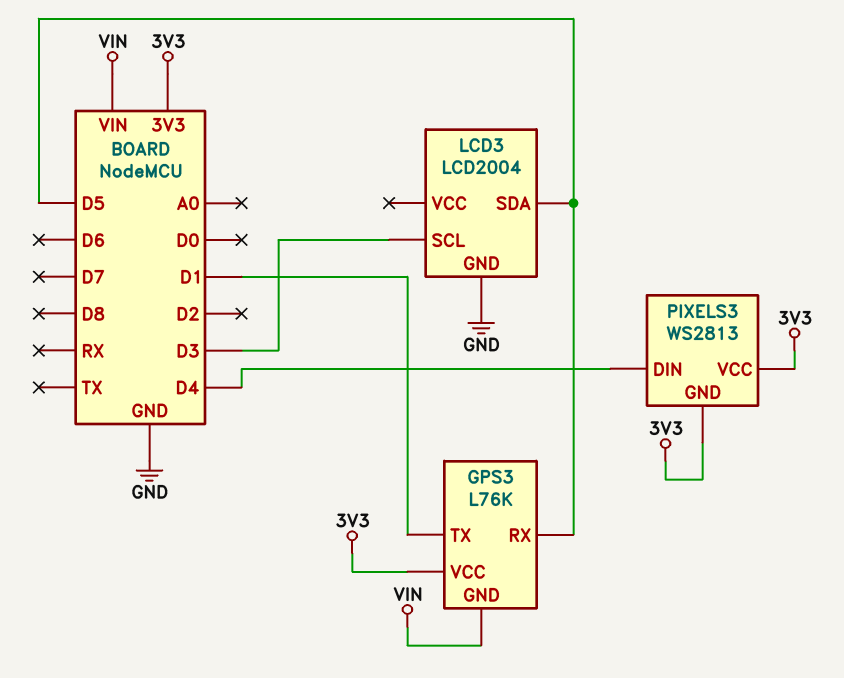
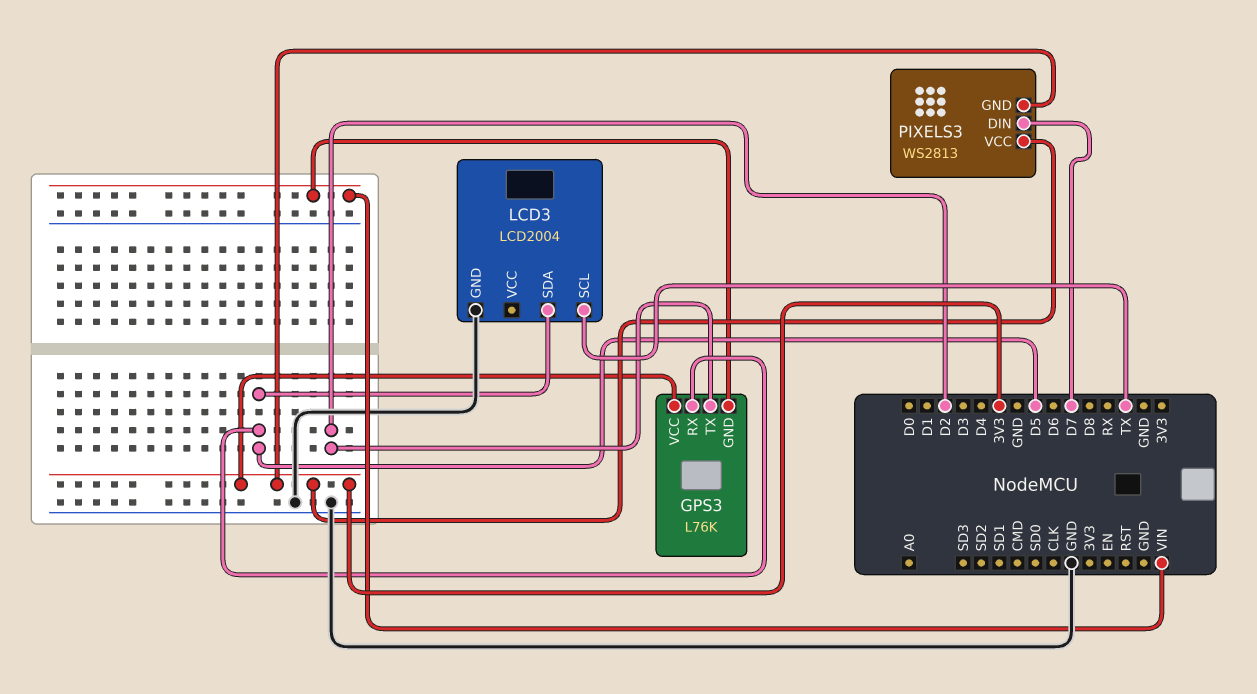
GPS3 pin TX: D1 -> D2
LCD3 pin SCL: D3 -> TX
PIXELS3 pin DIN: D4 -> D7

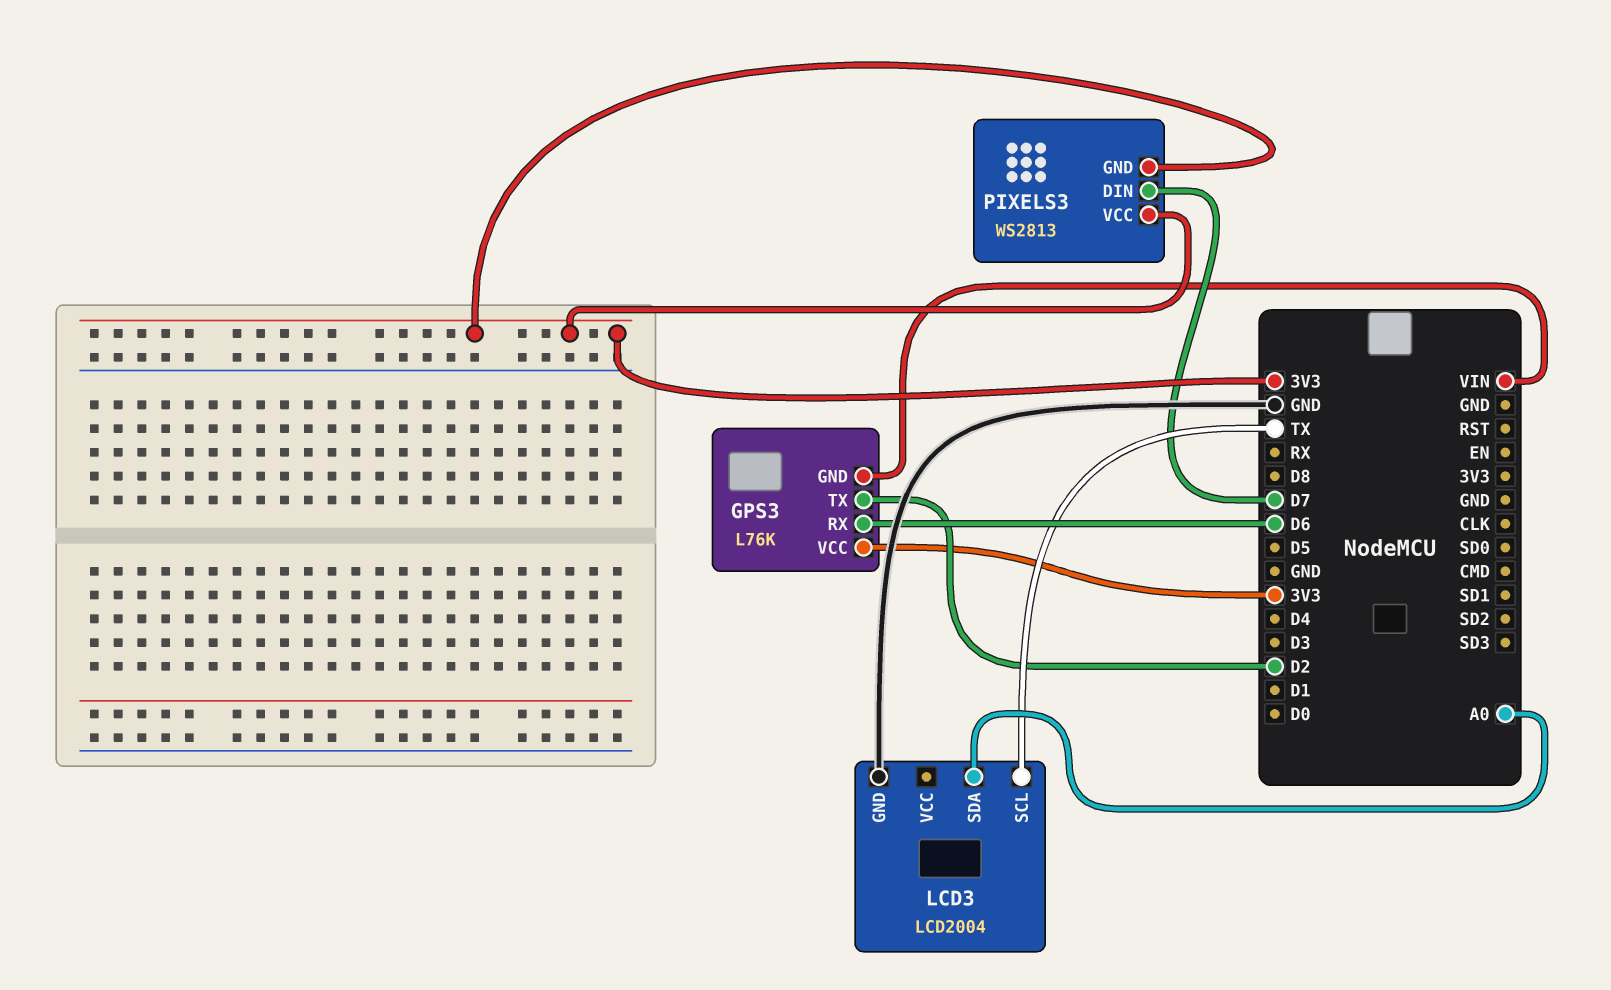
GPS3 pin RX: D5 -> D6
LCD3 pin SDA: D5 -> A0

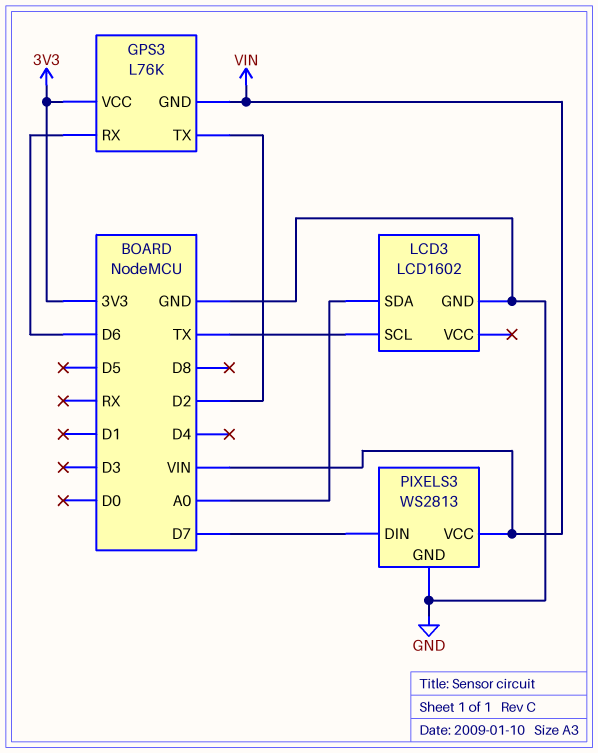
LCD3: LCD2004 -> LCD1602
PIXELS3 pin GND: 3V3 -> GND
PIXELS3 pin VCC: 3V3 -> VIN

